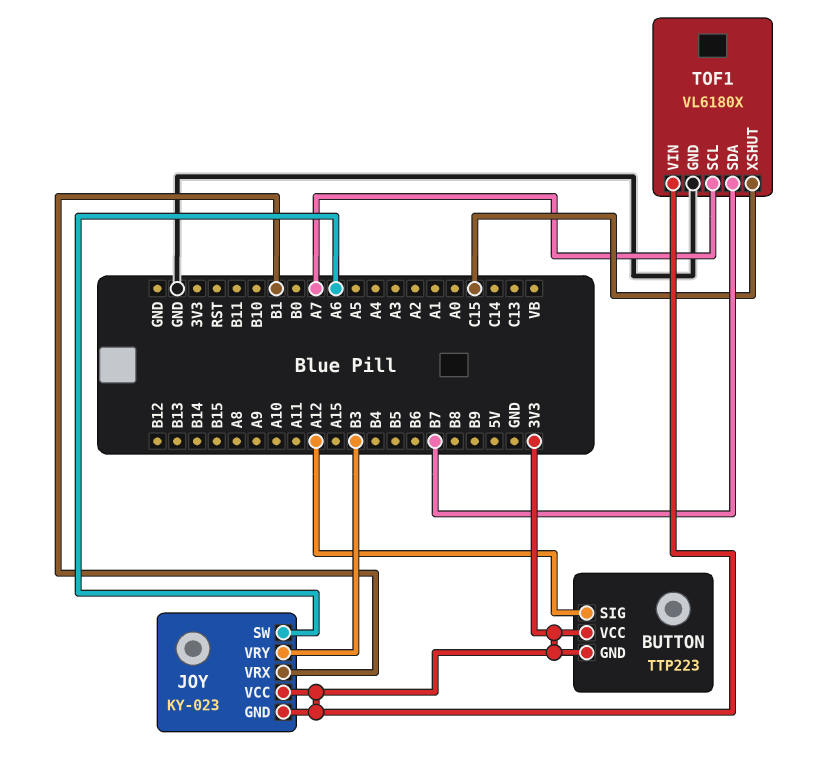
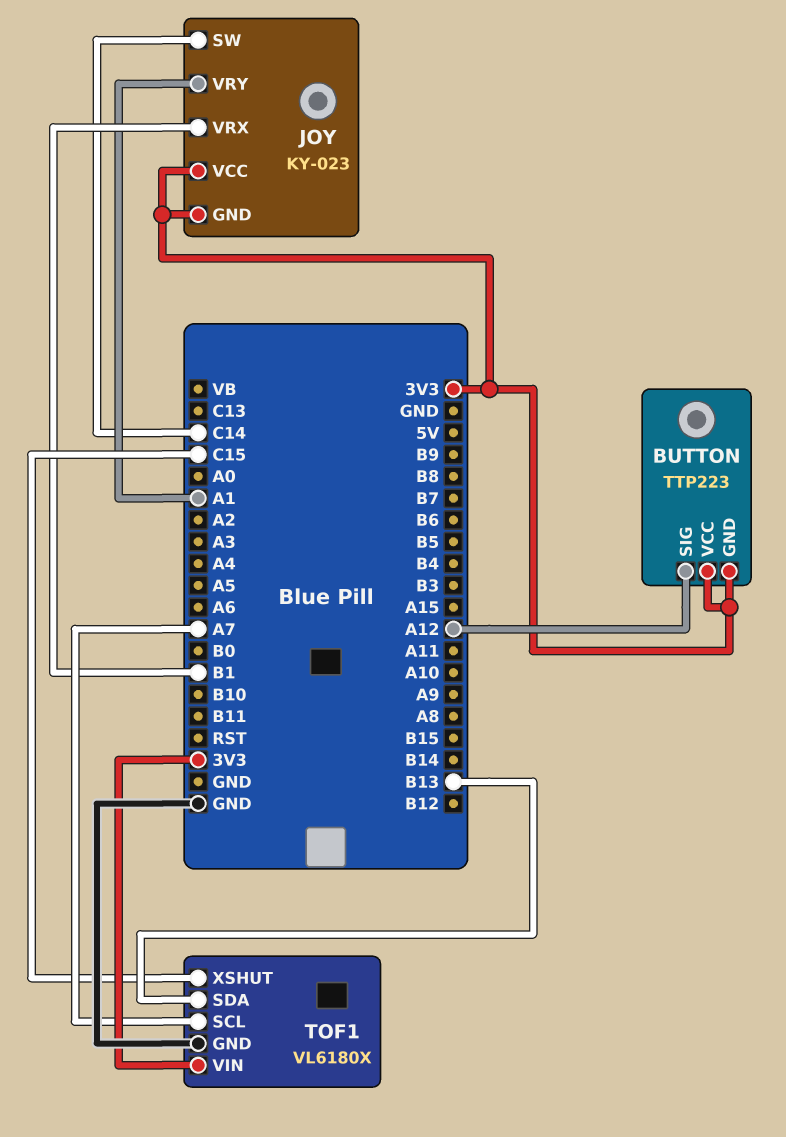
JOY pin SW: A6 -> C14
JOY pin VRY: B3 -> A1
TOF1 pin SDA: B7 -> B13

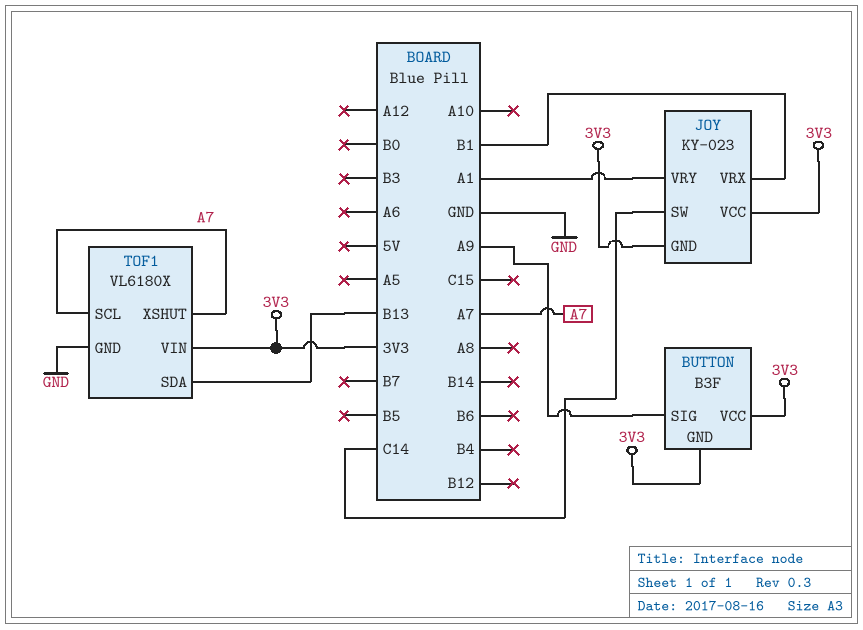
BUTTON: TTP223 -> B3F
BUTTON pin SIG: A12 -> A9
TOF1 pin XSHUT: C15 -> A7

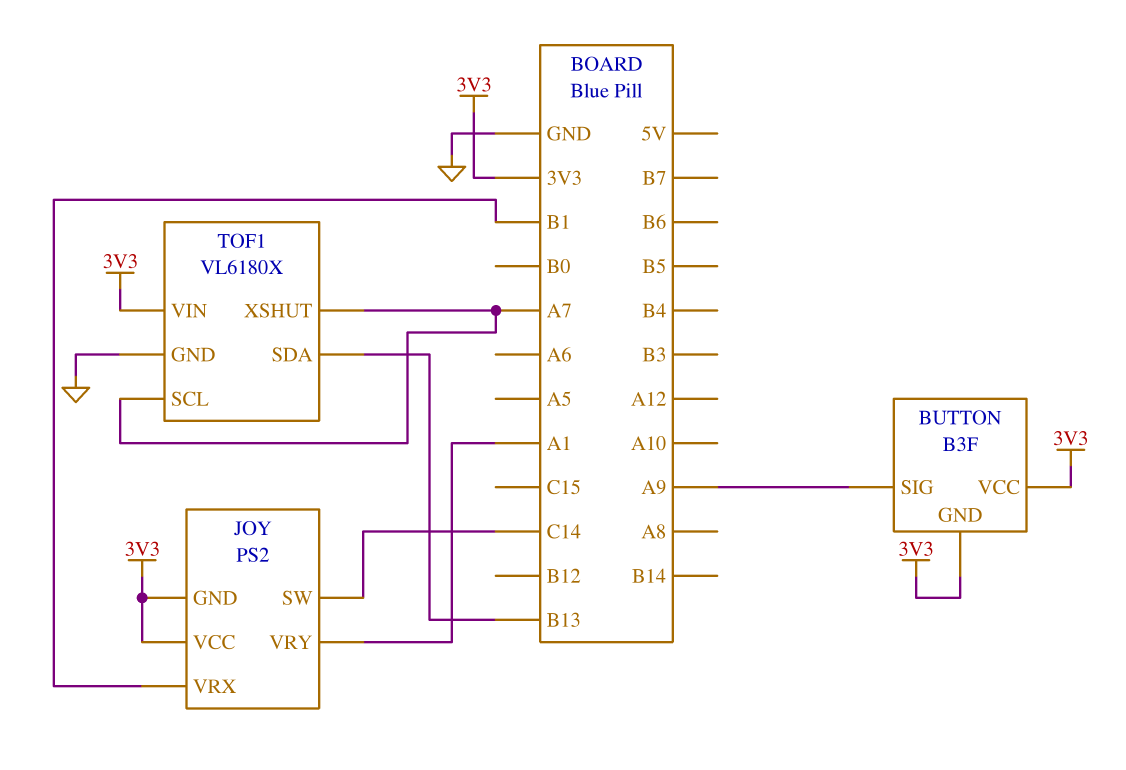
JOY: KY-023 -> PS2

